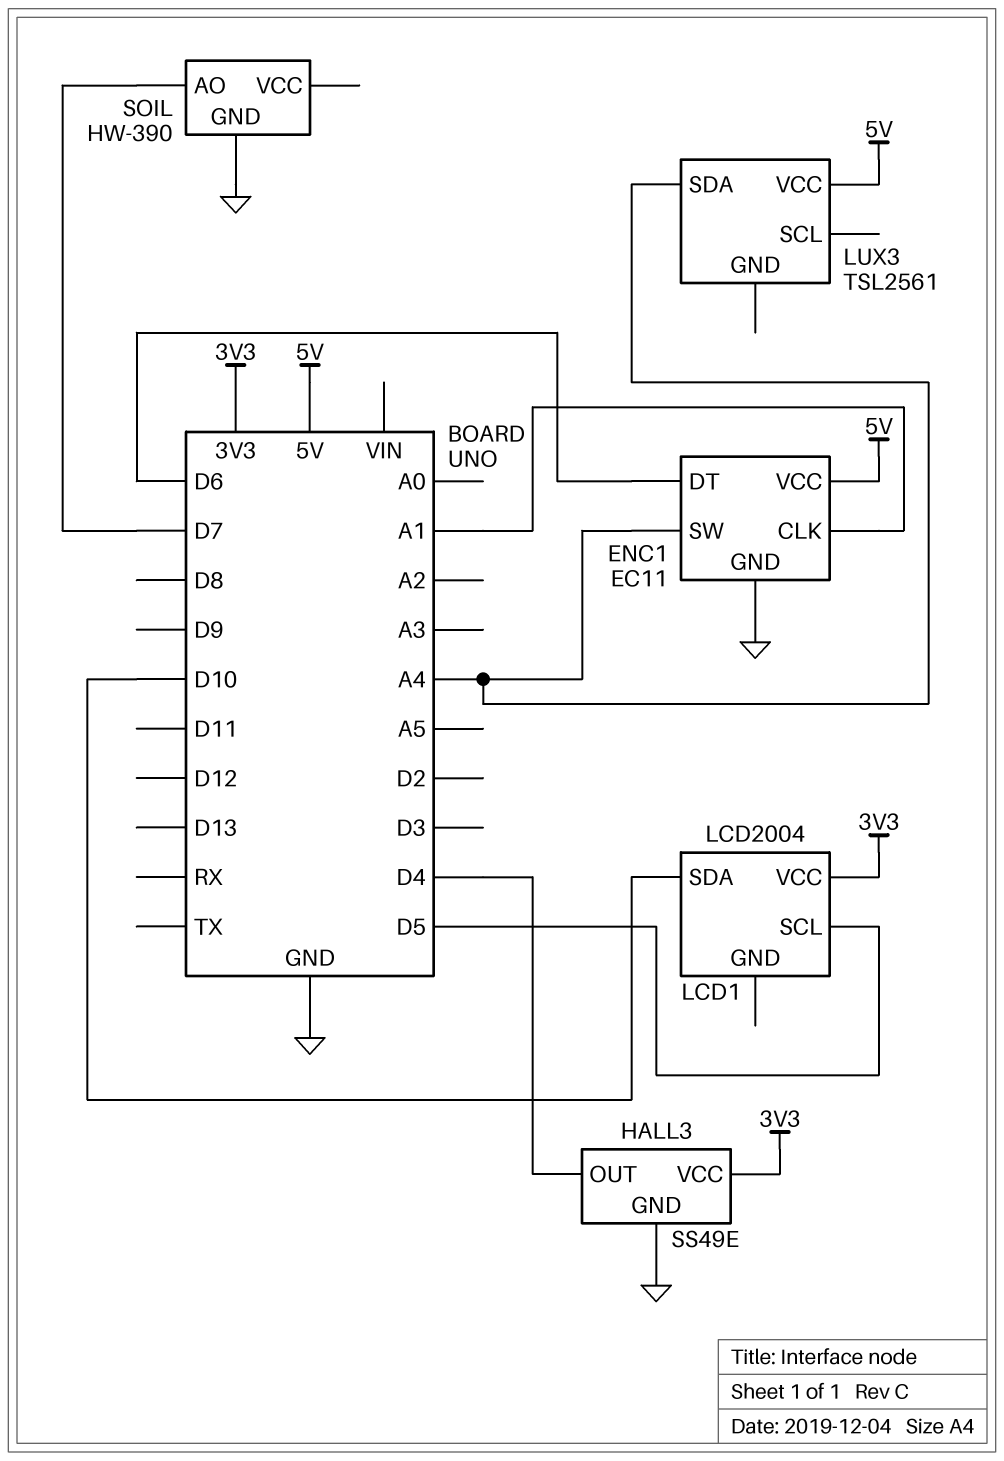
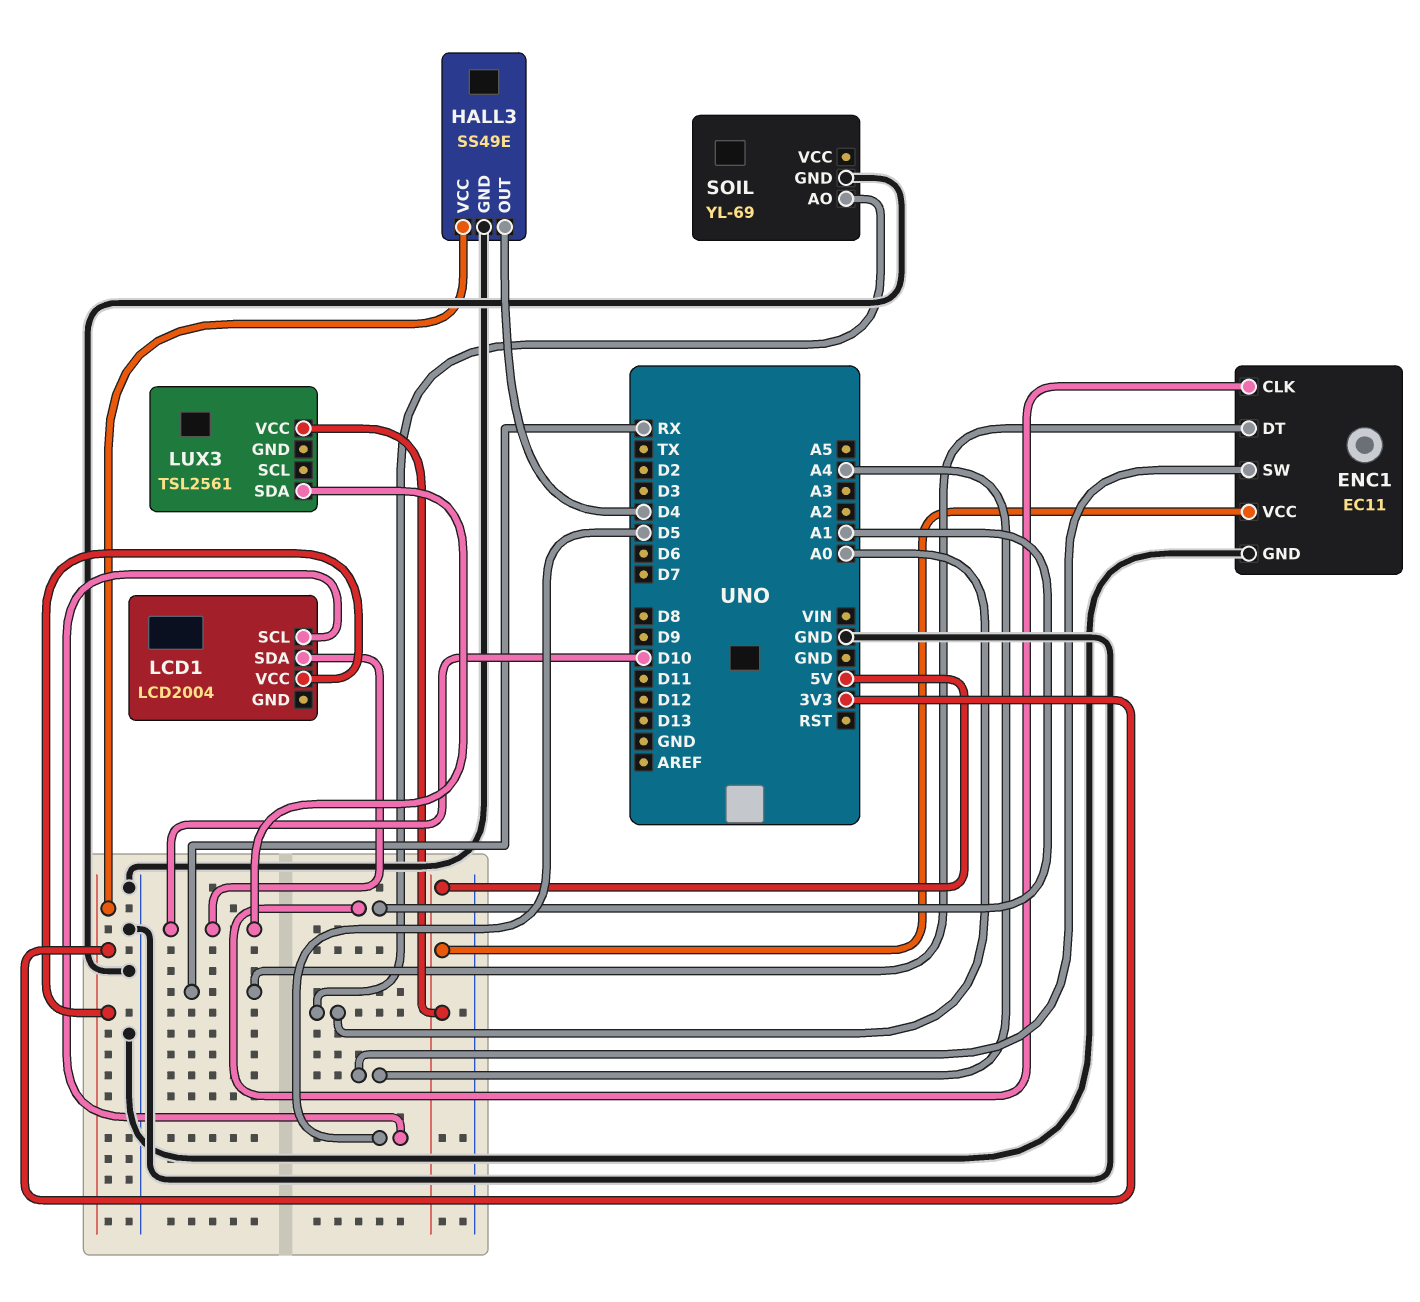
ENC1 pin DT: D6 -> RX
LUX3 pin SDA: A4 -> D10
SOIL: HW-390 -> YL-69
SOIL pin AO: D7 -> A0

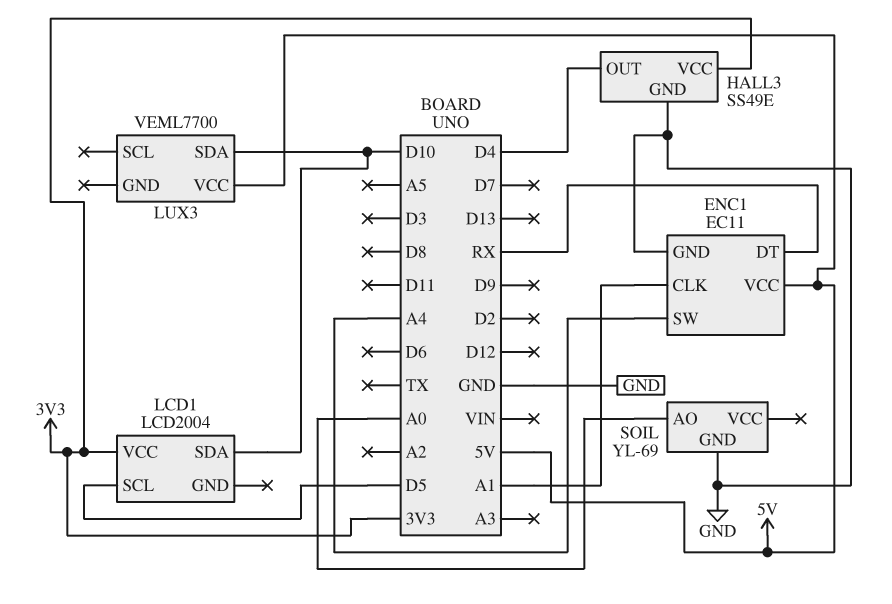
LUX3: TSL2561 -> VEML7700

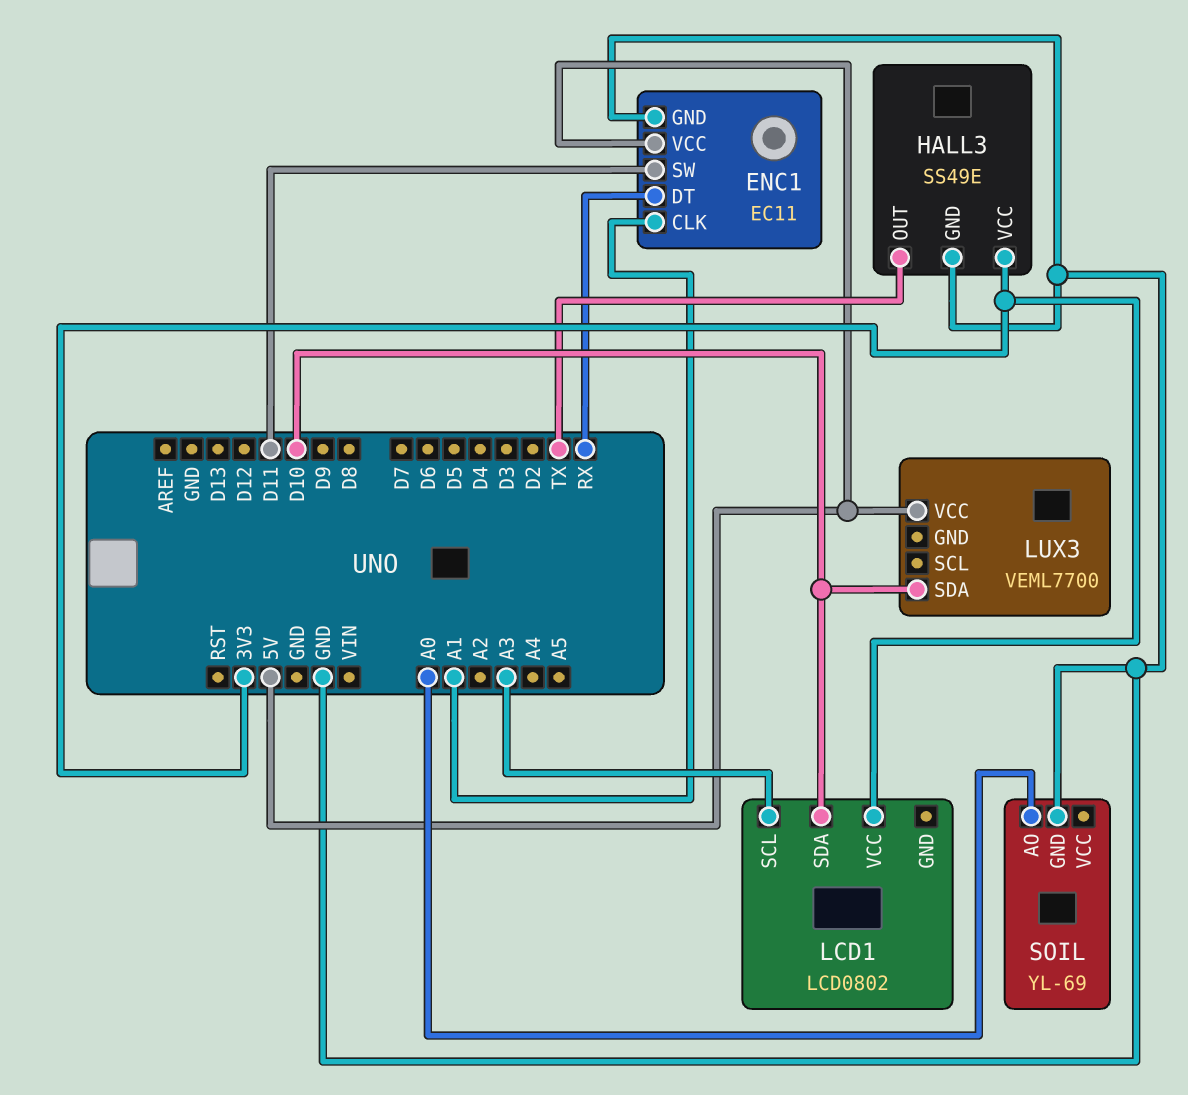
ENC1 pin SW: A4 -> D11
HALL3 pin OUT: D4 -> TX
LCD1: LCD2004 -> LCD0802
LCD1 pin SCL: D5 -> A3

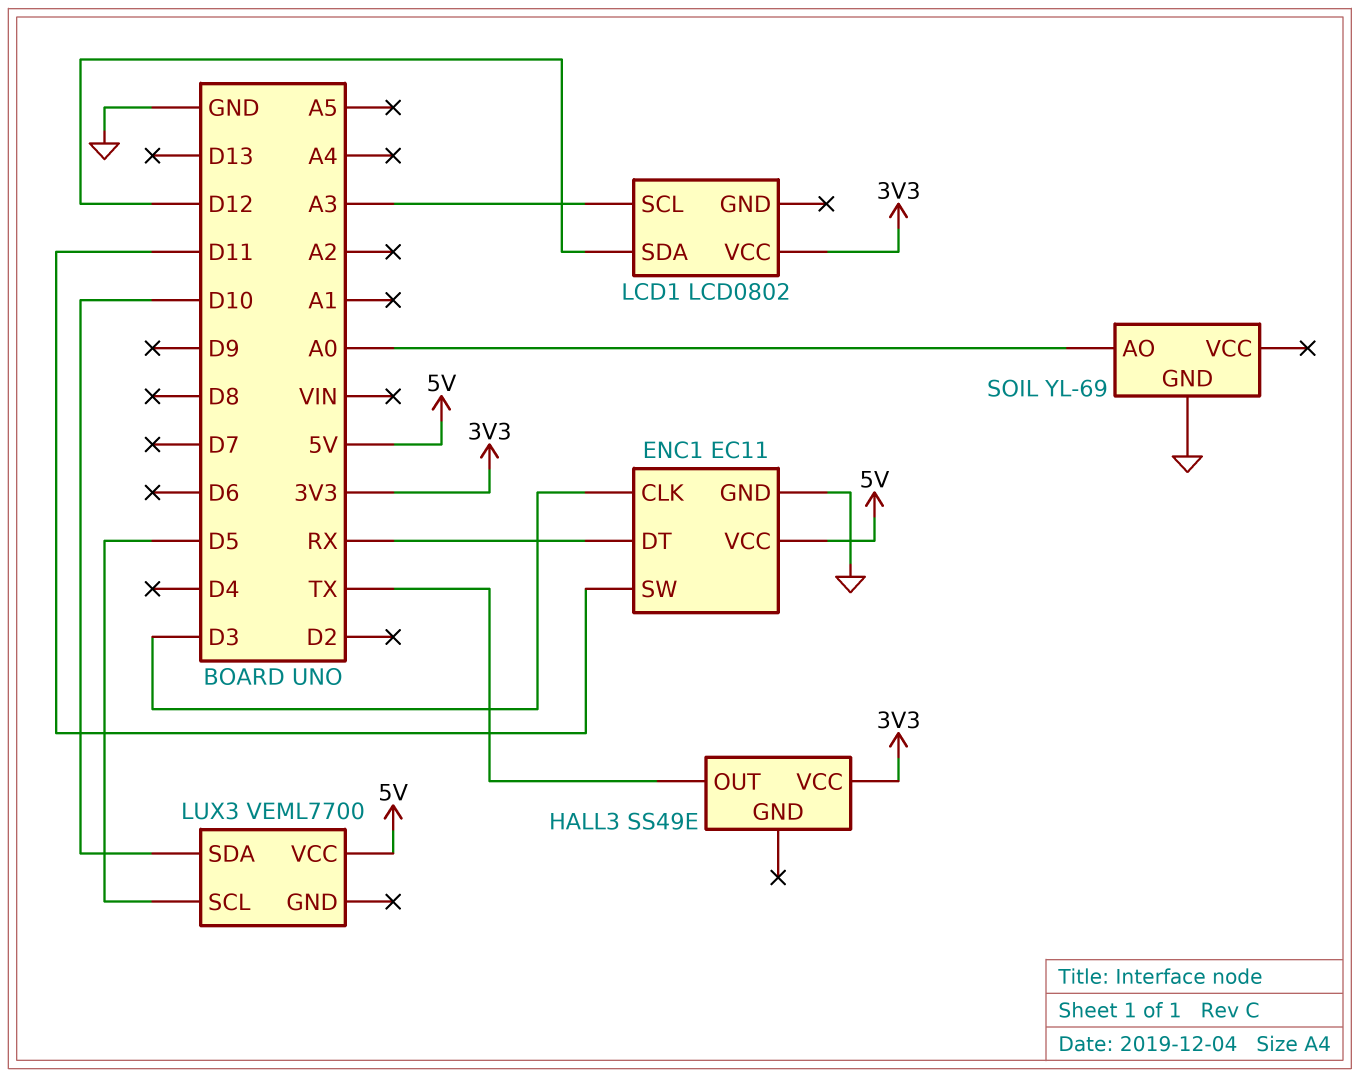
ENC1 pin CLK: A1 -> D3
HALL3 pin GND: GND -> none
LCD1 pin SDA: D10 -> D12
LUX3 pin SCL: none -> D5

